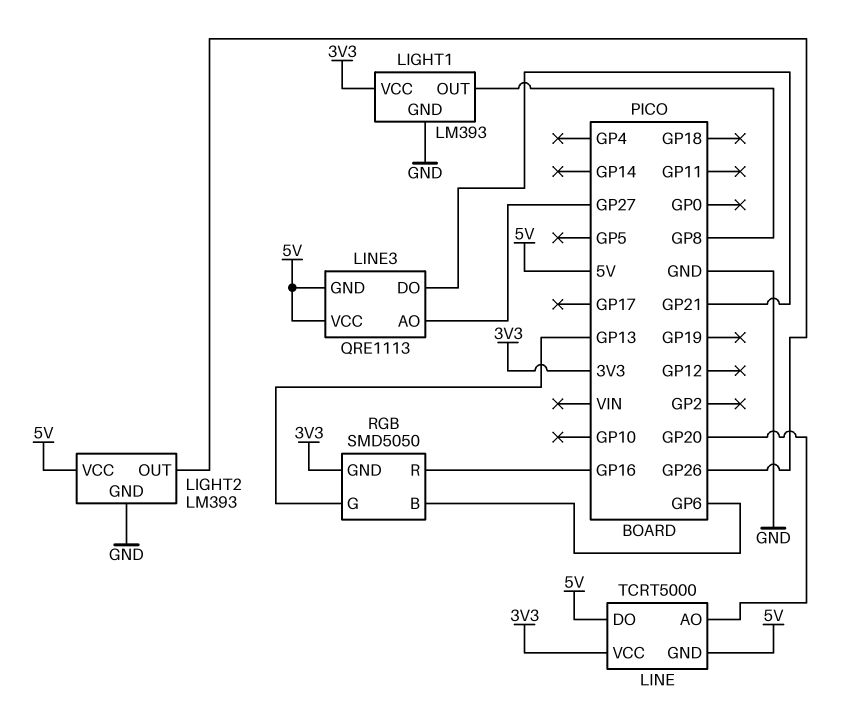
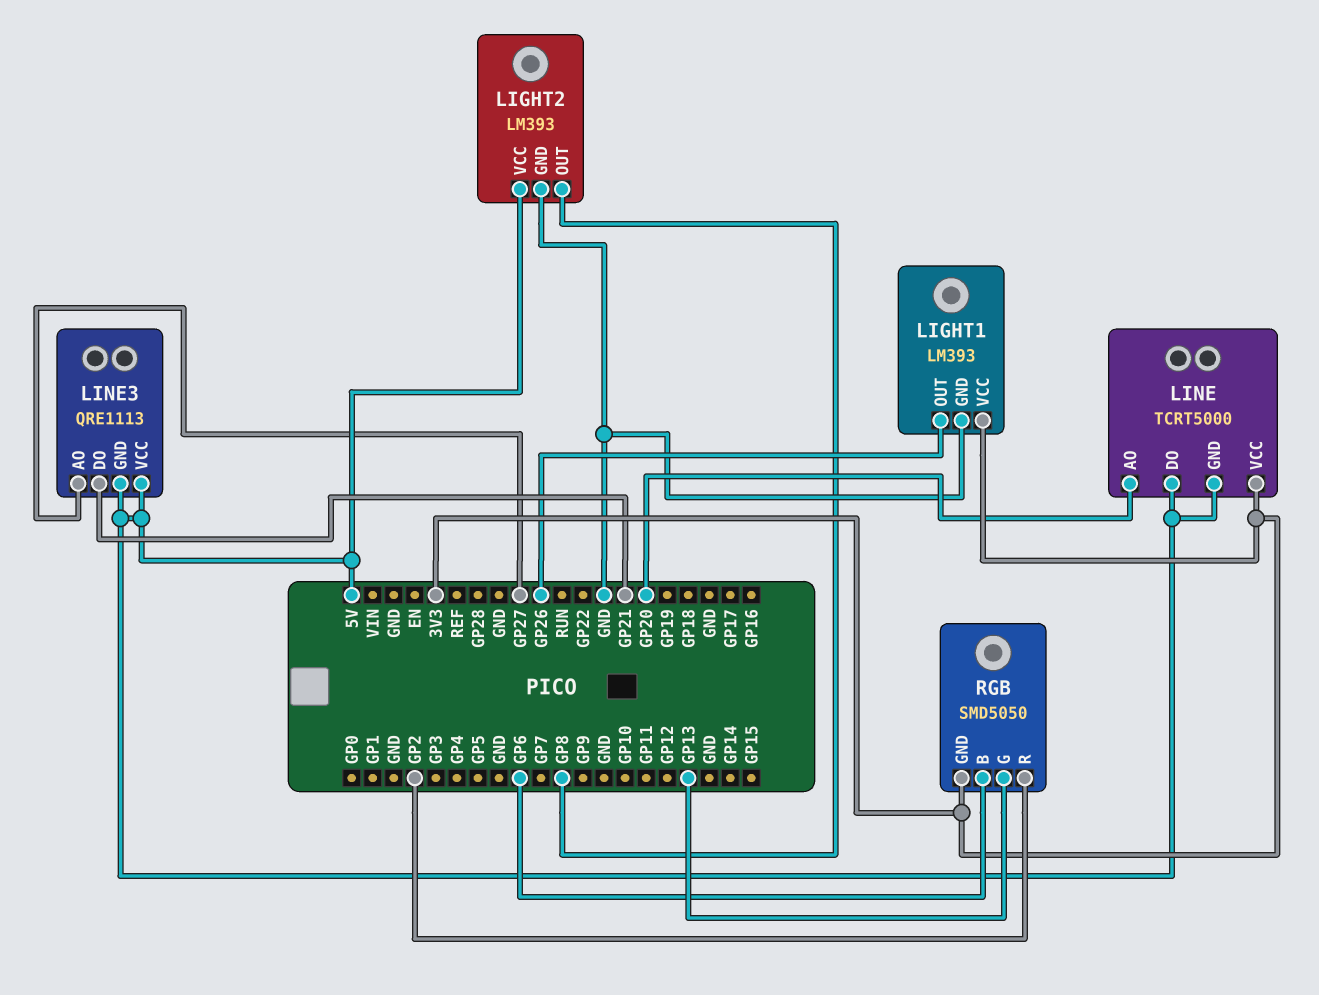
LIGHT1 pin OUT: GP8 -> GP26
LIGHT2 pin OUT: GP26 -> GP8
RGB pin R: GP16 -> GP2

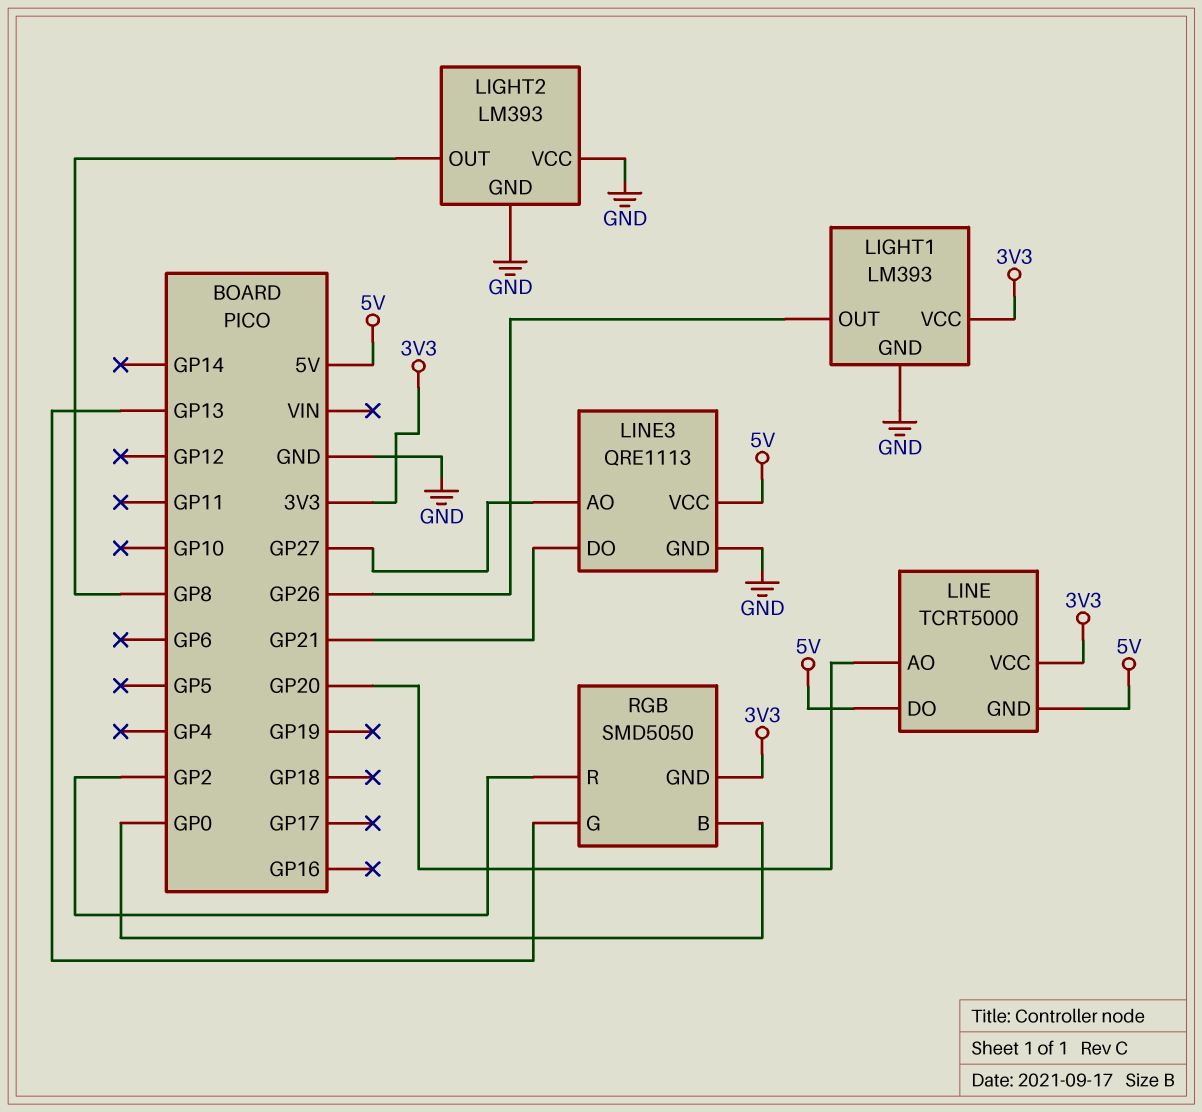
LIGHT2 pin VCC: 5V -> GND
LINE3 pin GND: 5V -> GND
RGB pin B: GP6 -> GP0

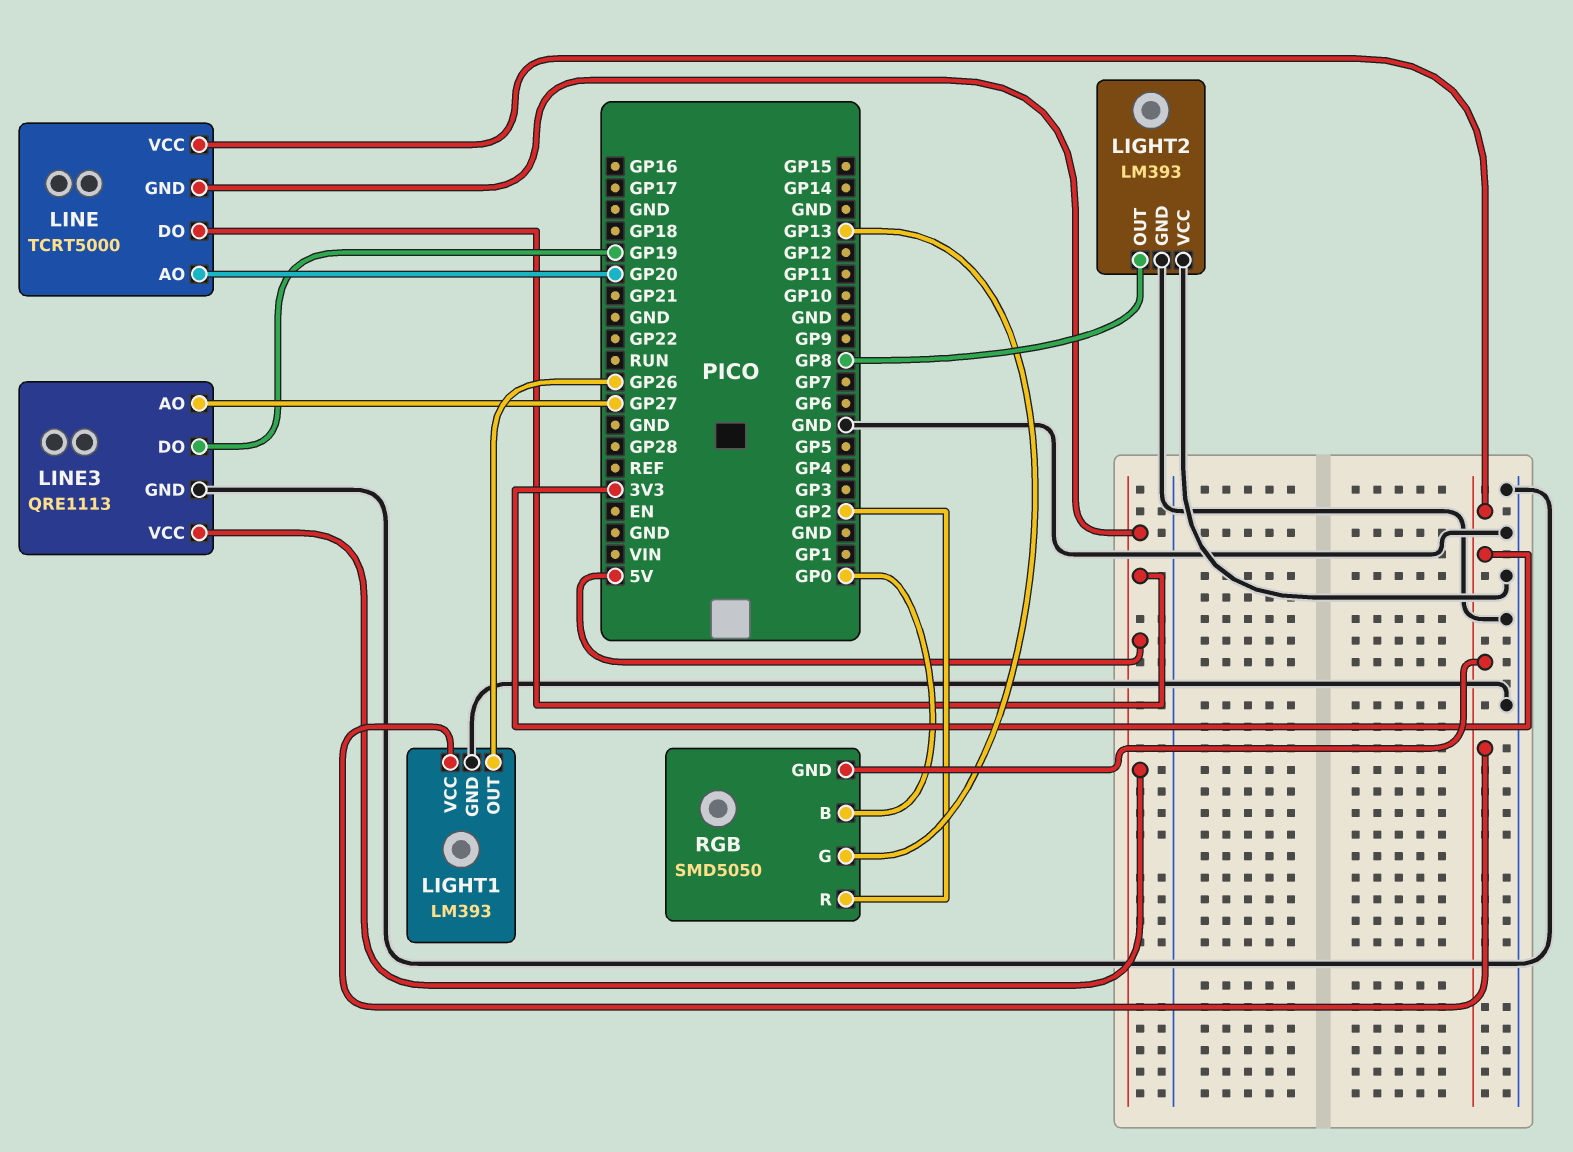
LINE3 pin DO: GP21 -> GP19

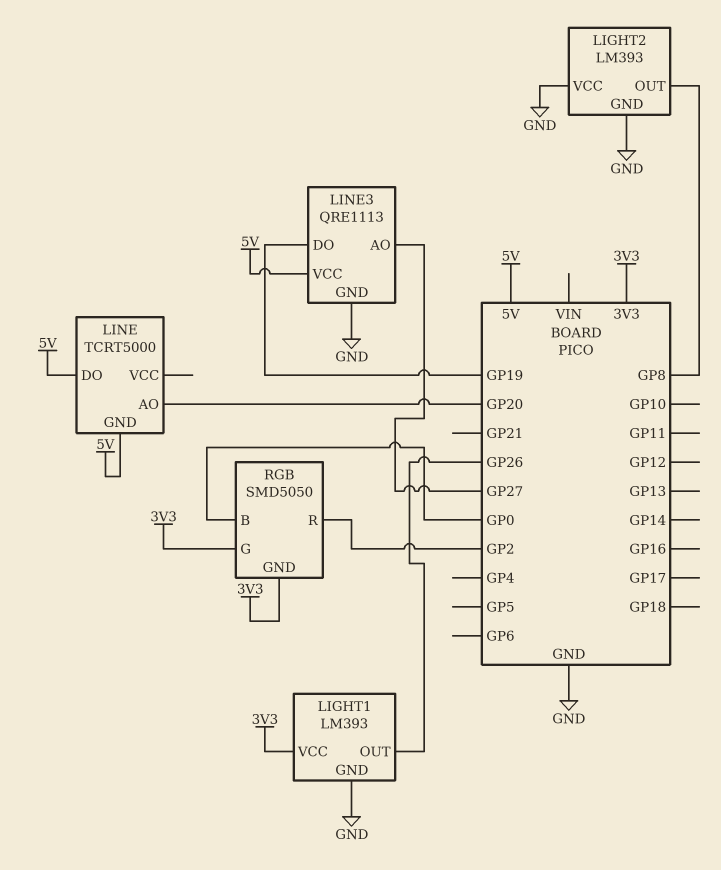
LINE pin VCC: 3V3 -> none
RGB pin G: GP13 -> 3V3

